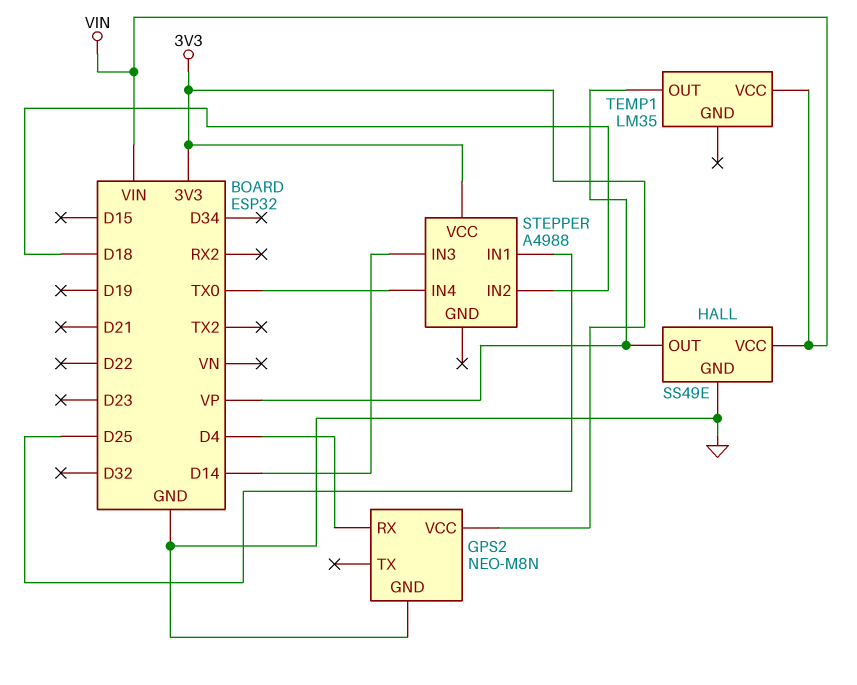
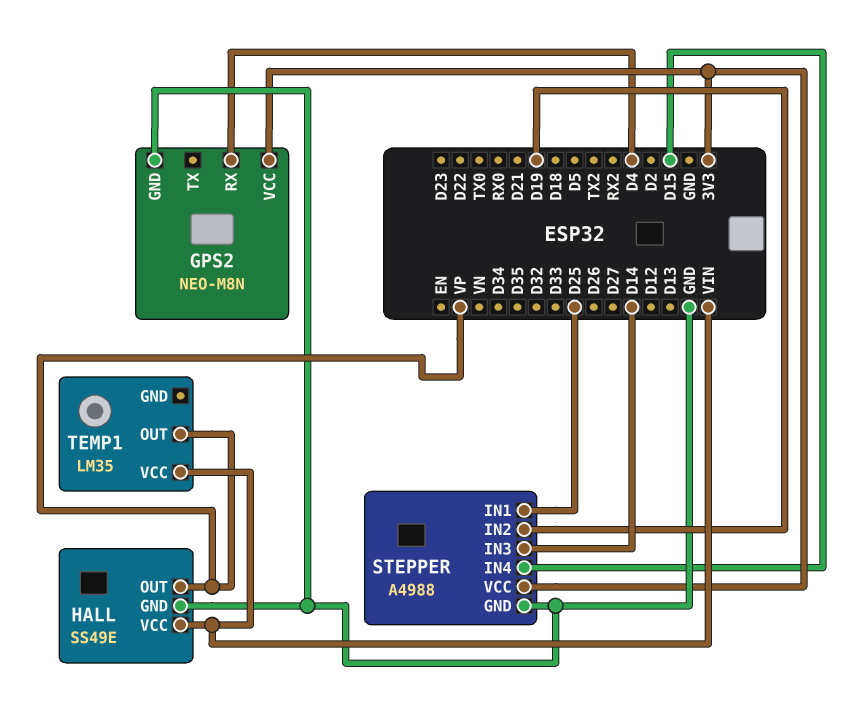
STEPPER pin GND: none -> GND
STEPPER pin IN2: D18 -> D19
STEPPER pin IN4: TX0 -> D15

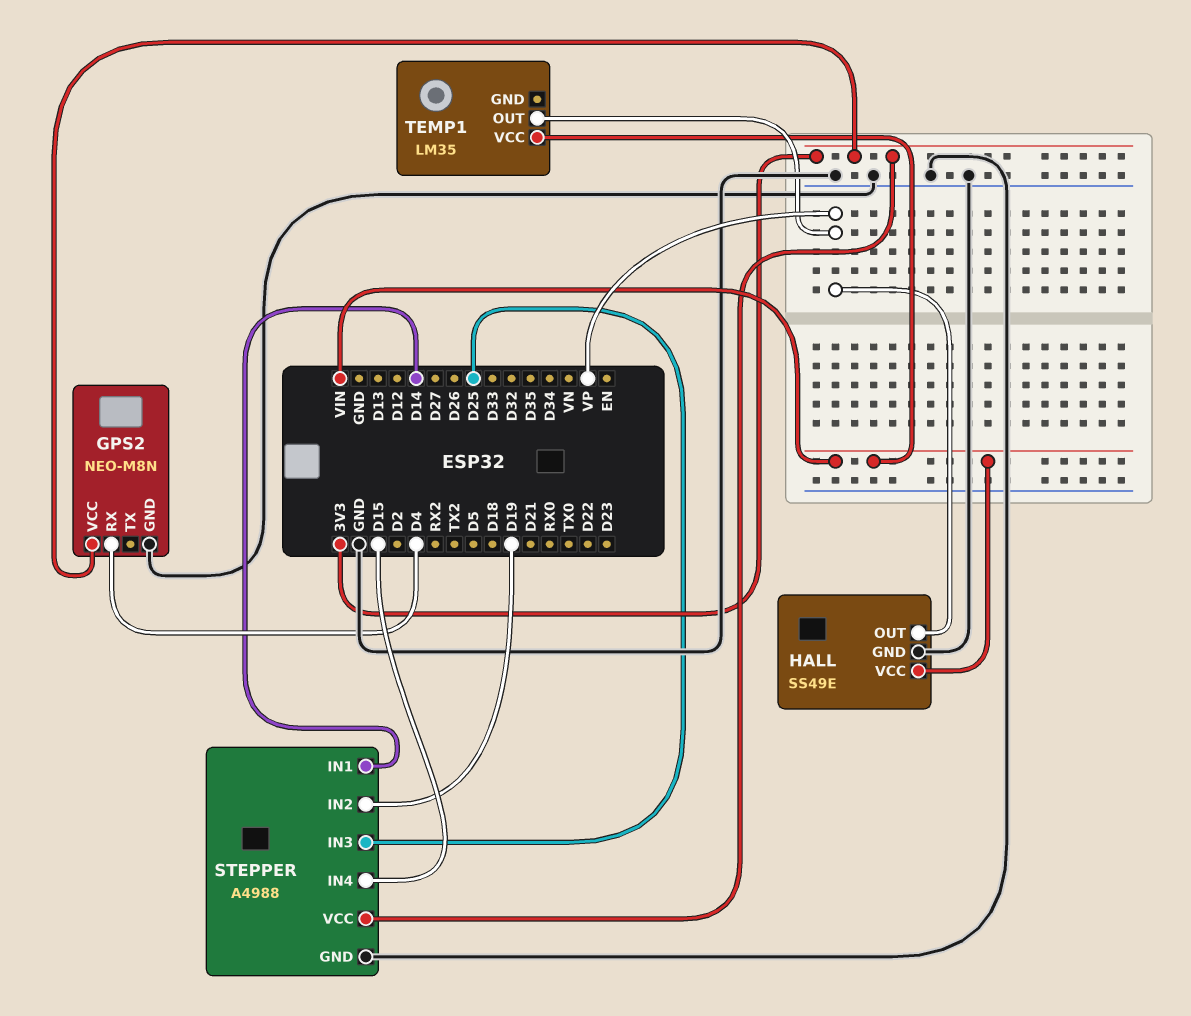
STEPPER pin IN1: D25 -> D14
STEPPER pin IN3: D14 -> D25

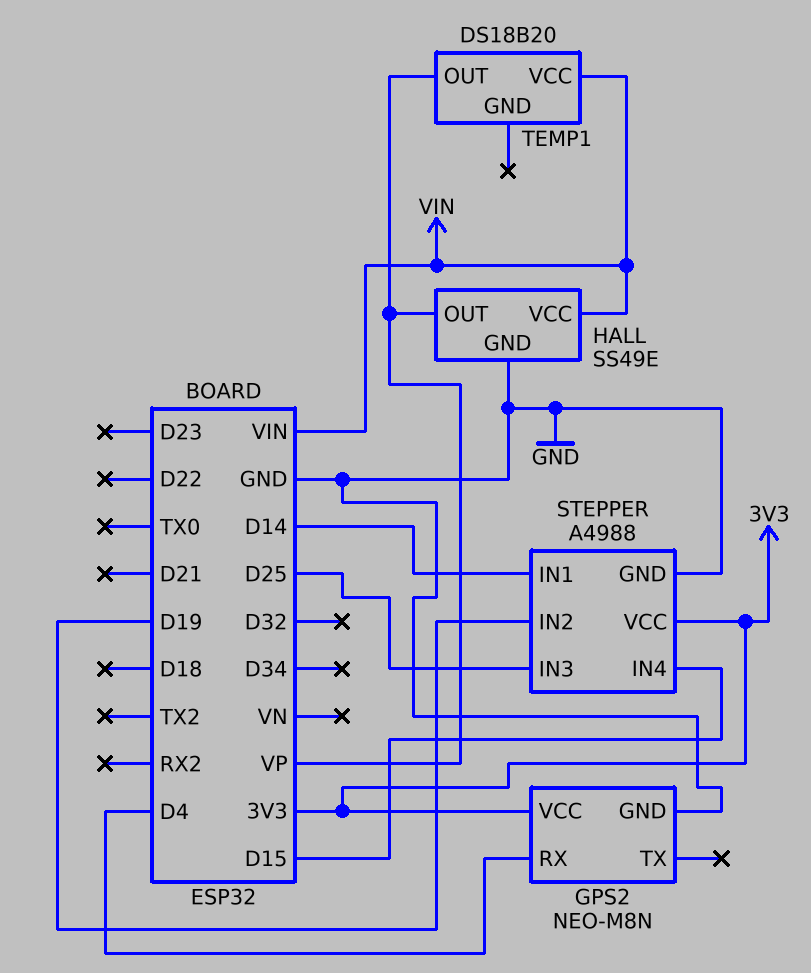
TEMP1: LM35 -> DS18B20

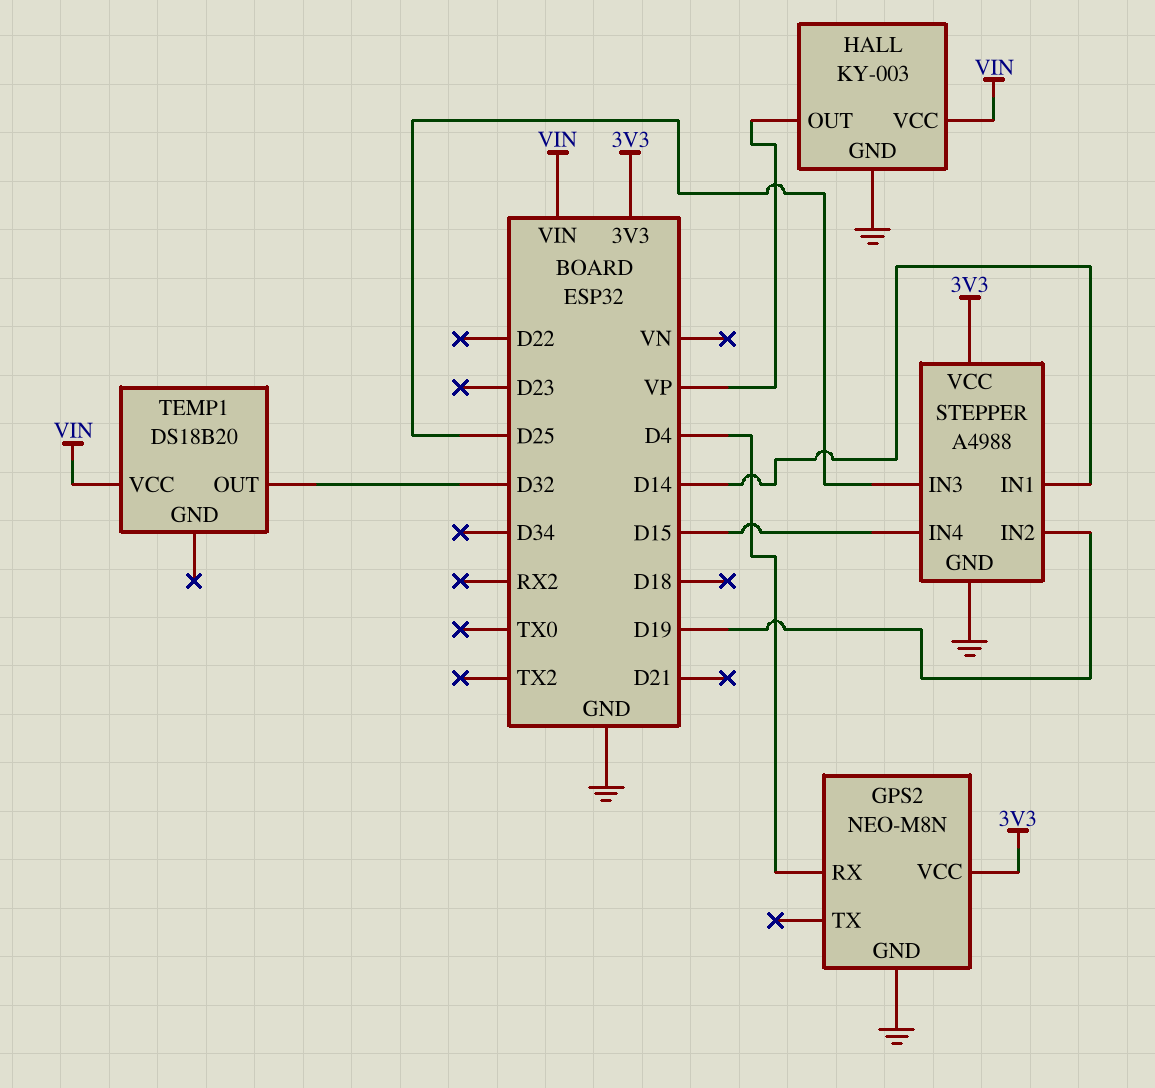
HALL: SS49E -> KY-003
TEMP1 pin OUT: VP -> D32

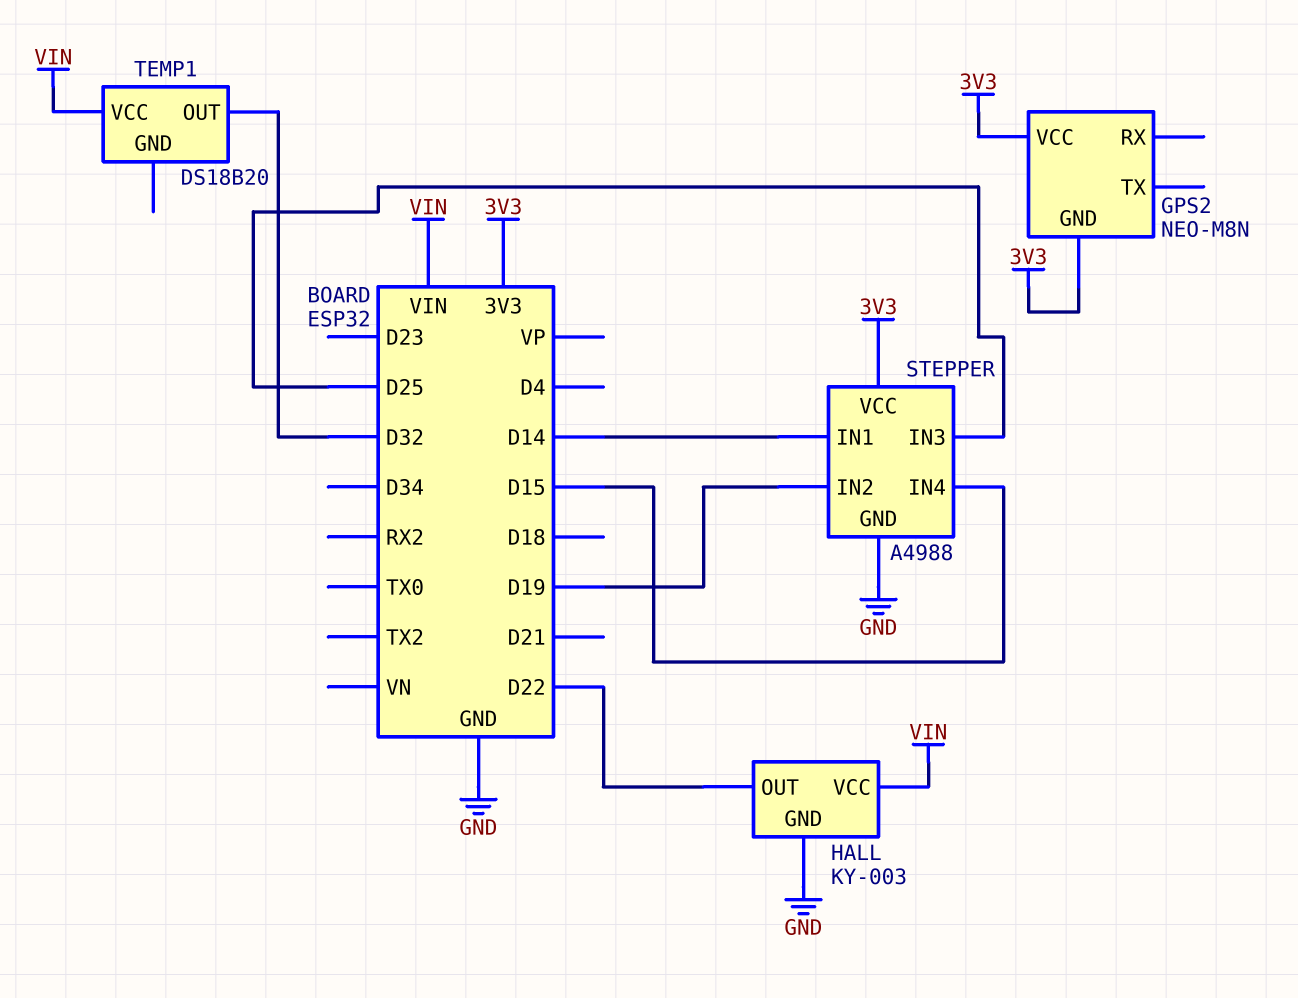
GPS2 pin GND: GND -> 3V3
GPS2 pin RX: D4 -> none
HALL pin OUT: VP -> D22

